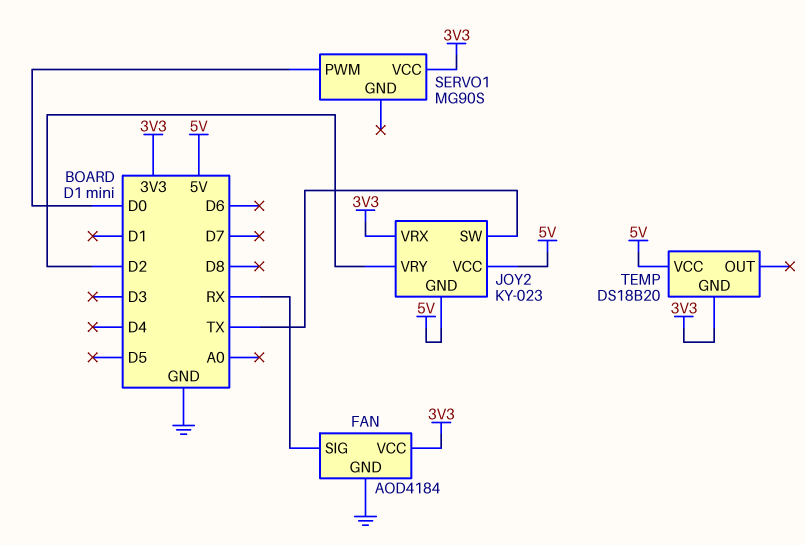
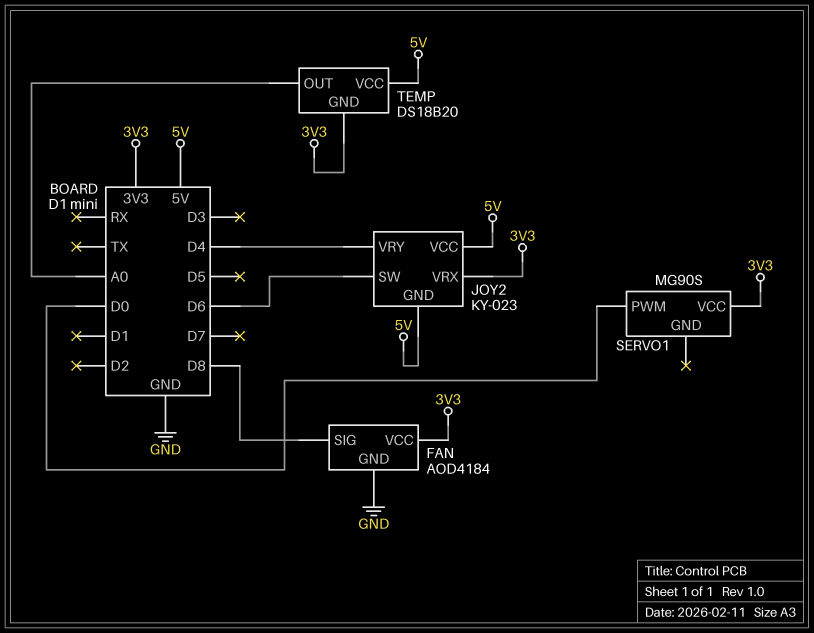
FAN pin SIG: RX -> D8
JOY2 pin SW: TX -> D6
JOY2 pin VRY: D2 -> D4
TEMP pin OUT: none -> A0

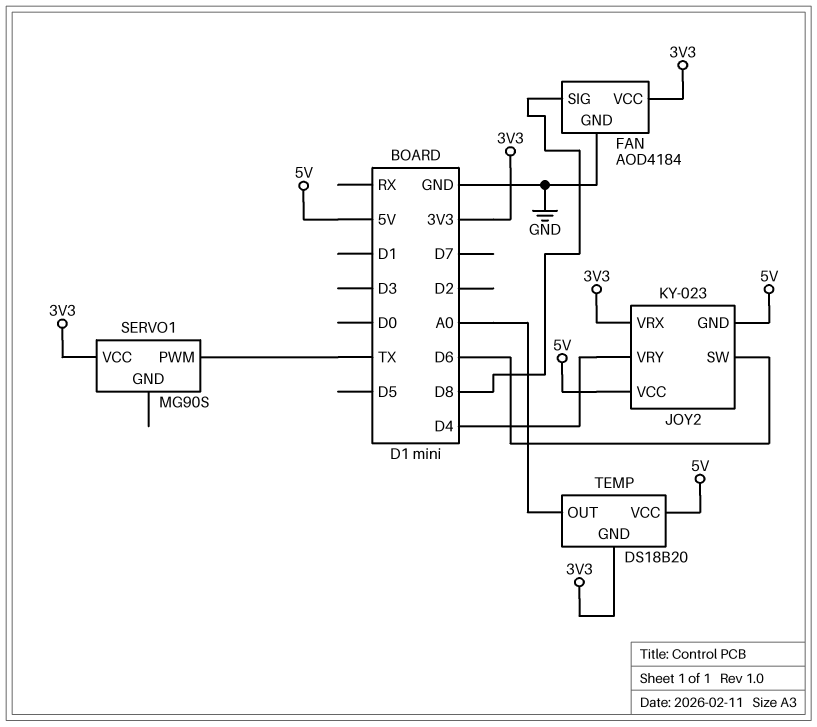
SERVO1 pin PWM: D0 -> TX

